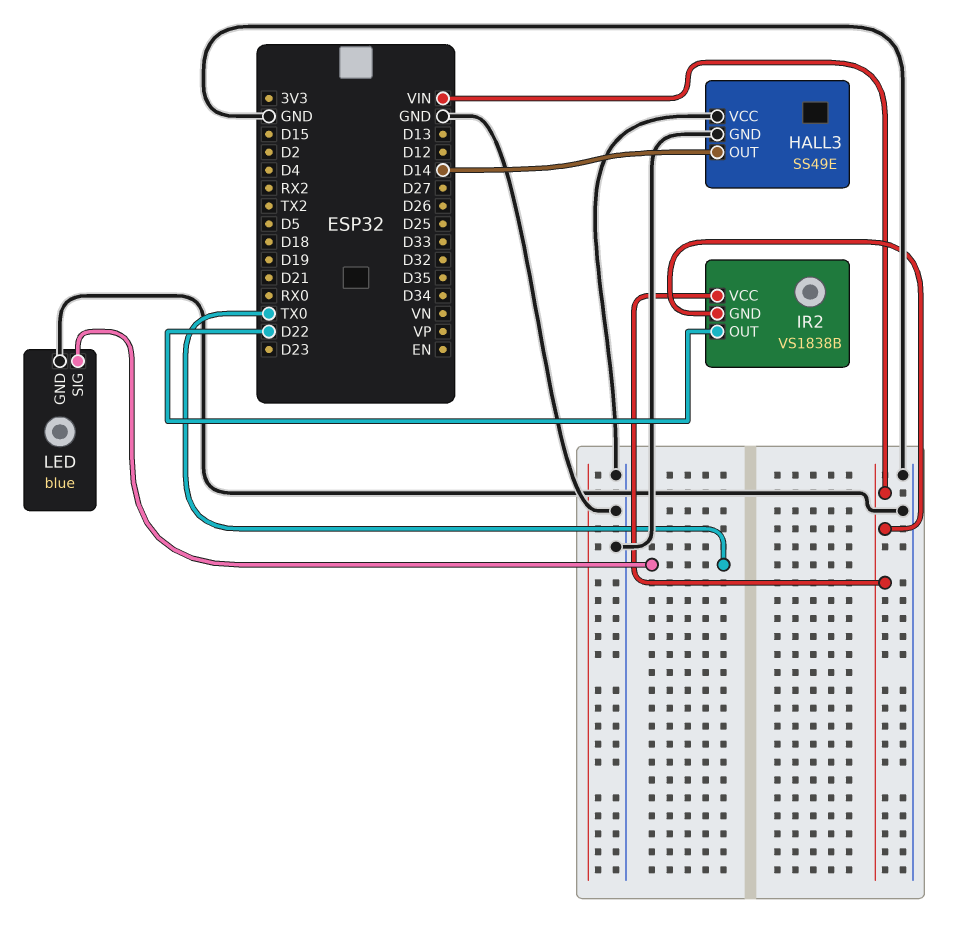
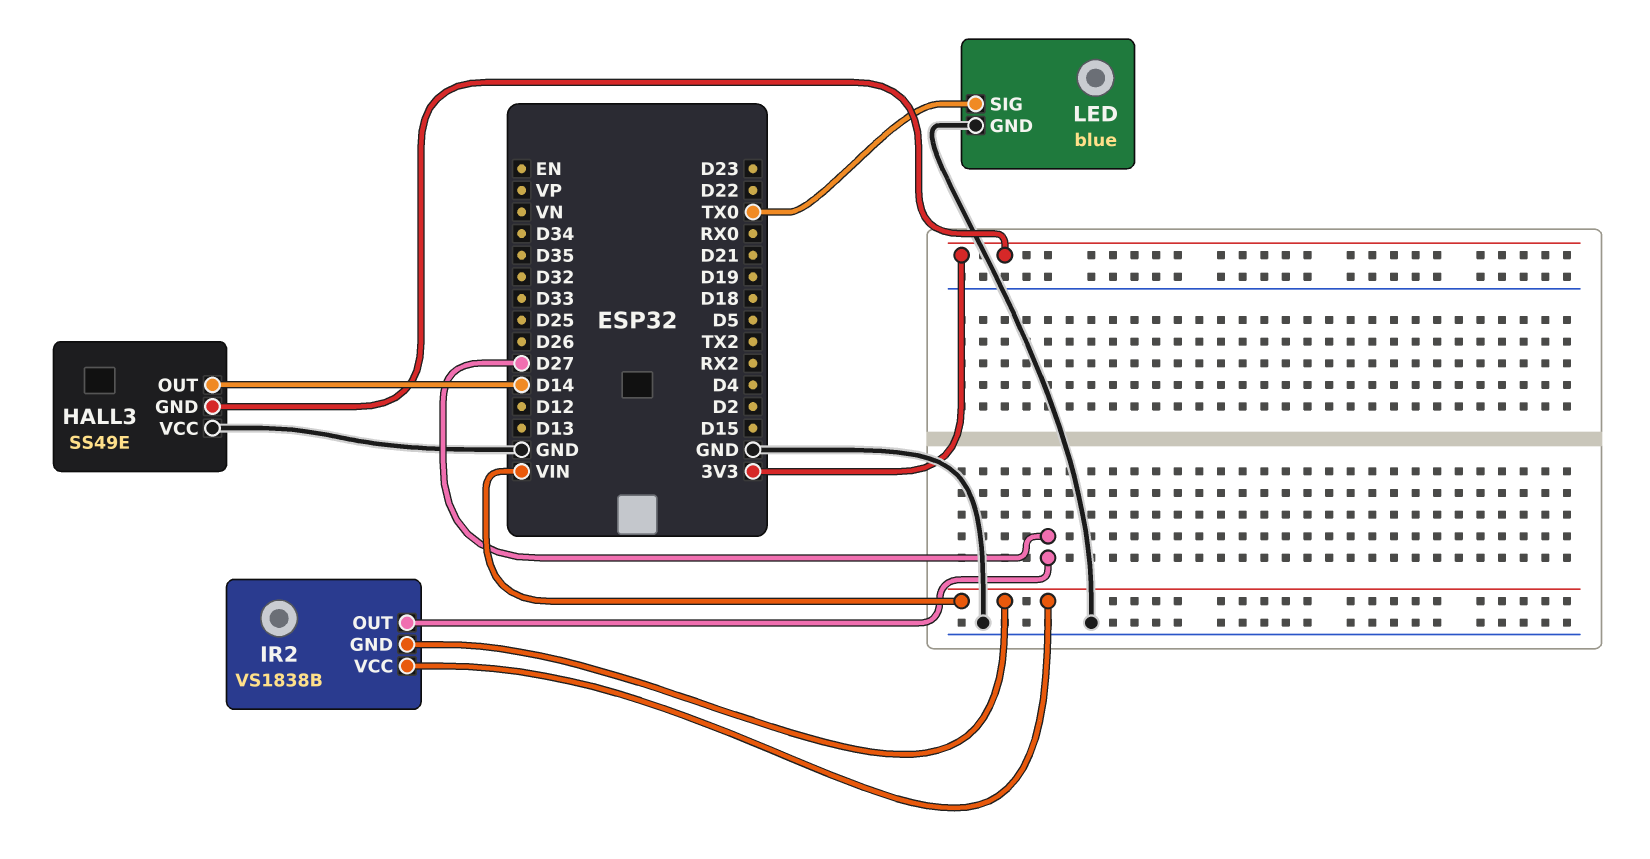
HALL3 pin GND: GND -> 3V3
IR2 pin OUT: D22 -> D27

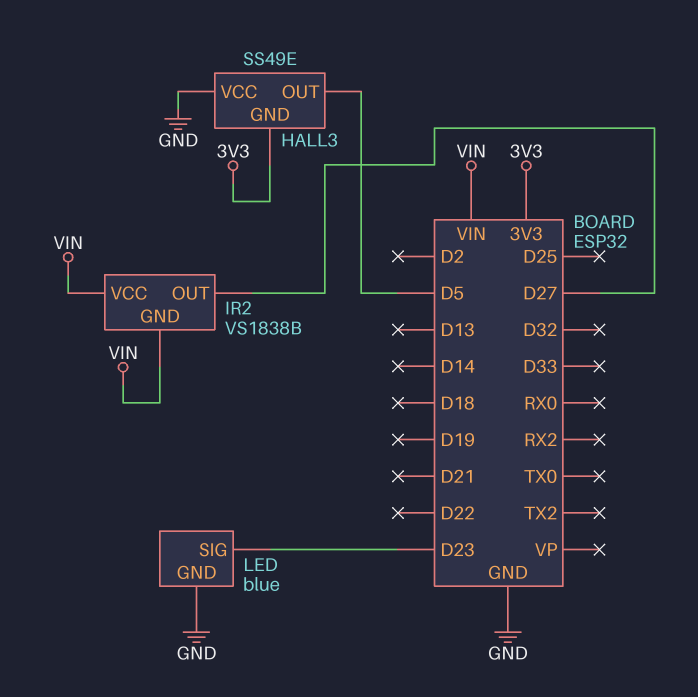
HALL3 pin OUT: D14 -> D5
LED pin SIG: TX0 -> D23

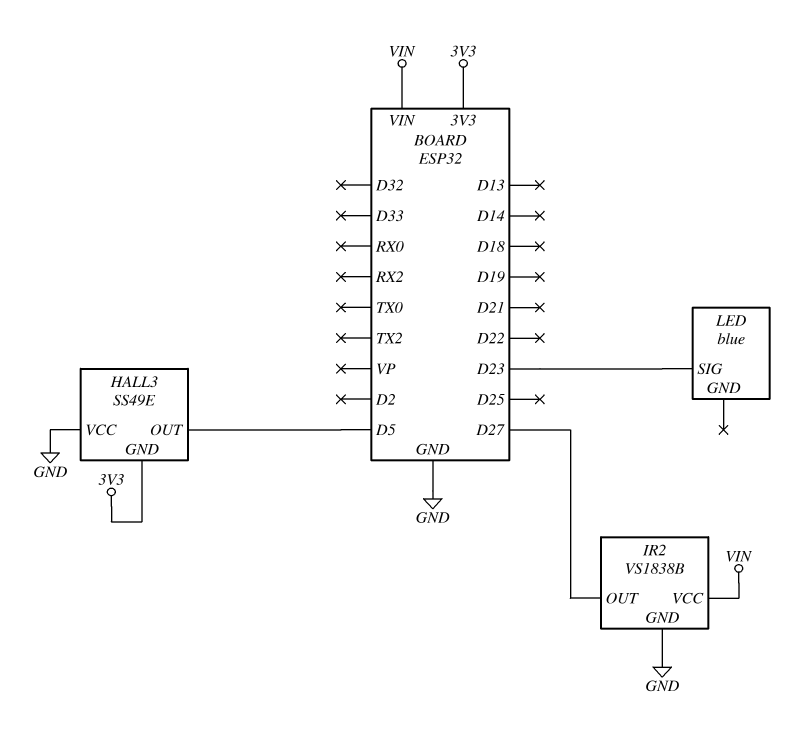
IR2 pin GND: VIN -> GND
LED pin GND: GND -> none

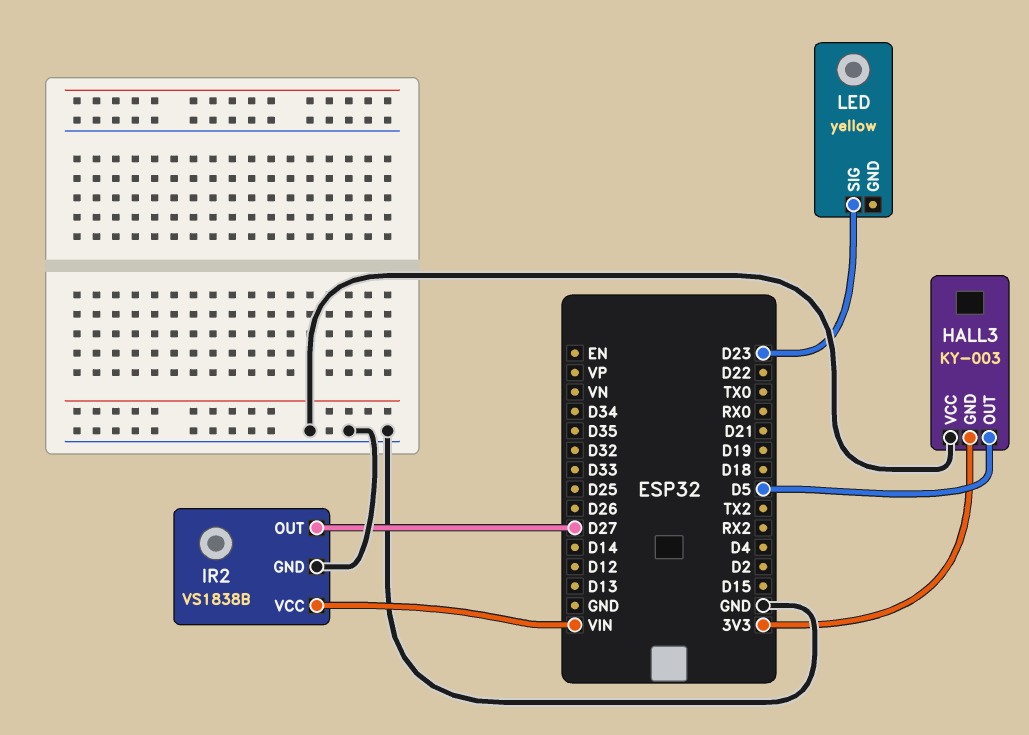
HALL3: SS49E -> KY-003
LED: blue -> yellow

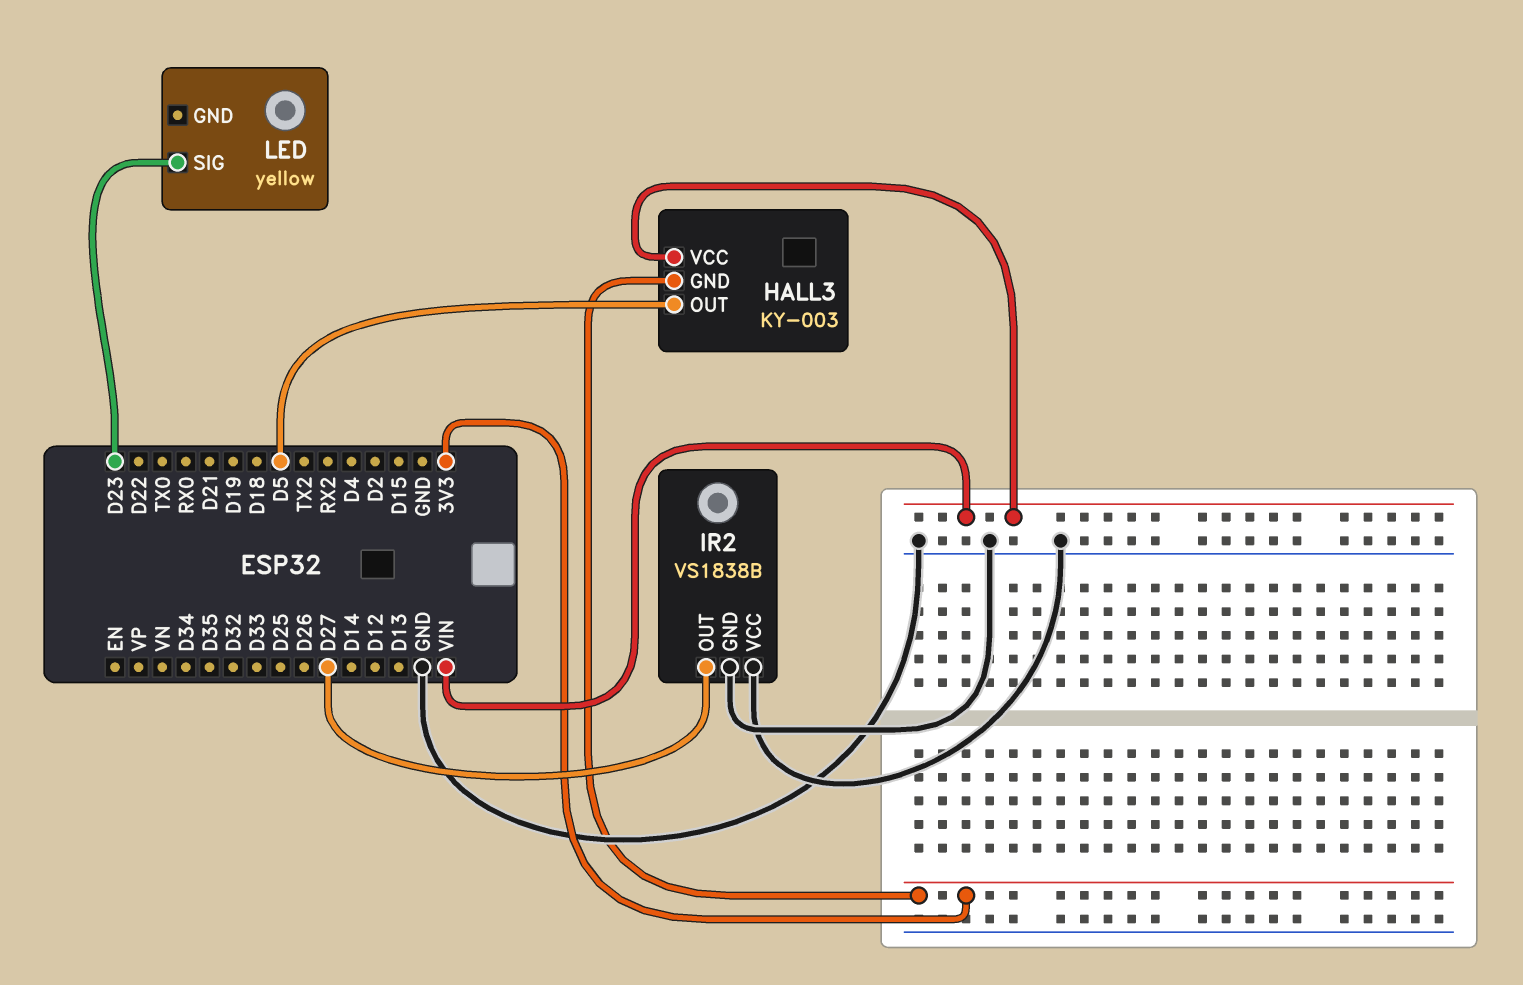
HALL3 pin VCC: GND -> VIN
IR2 pin VCC: VIN -> GND

